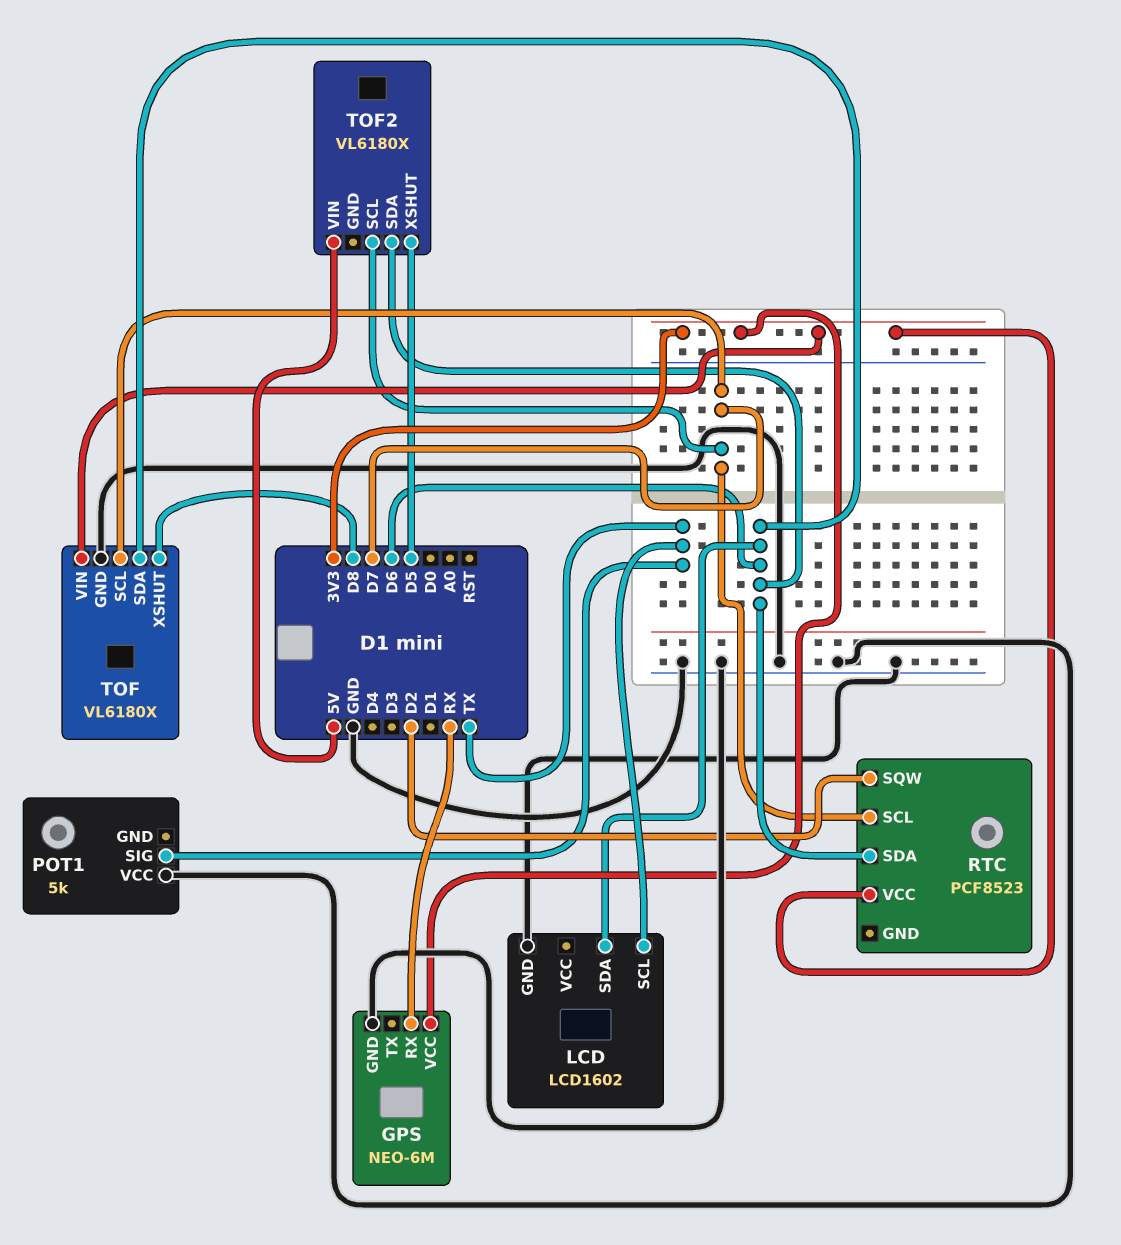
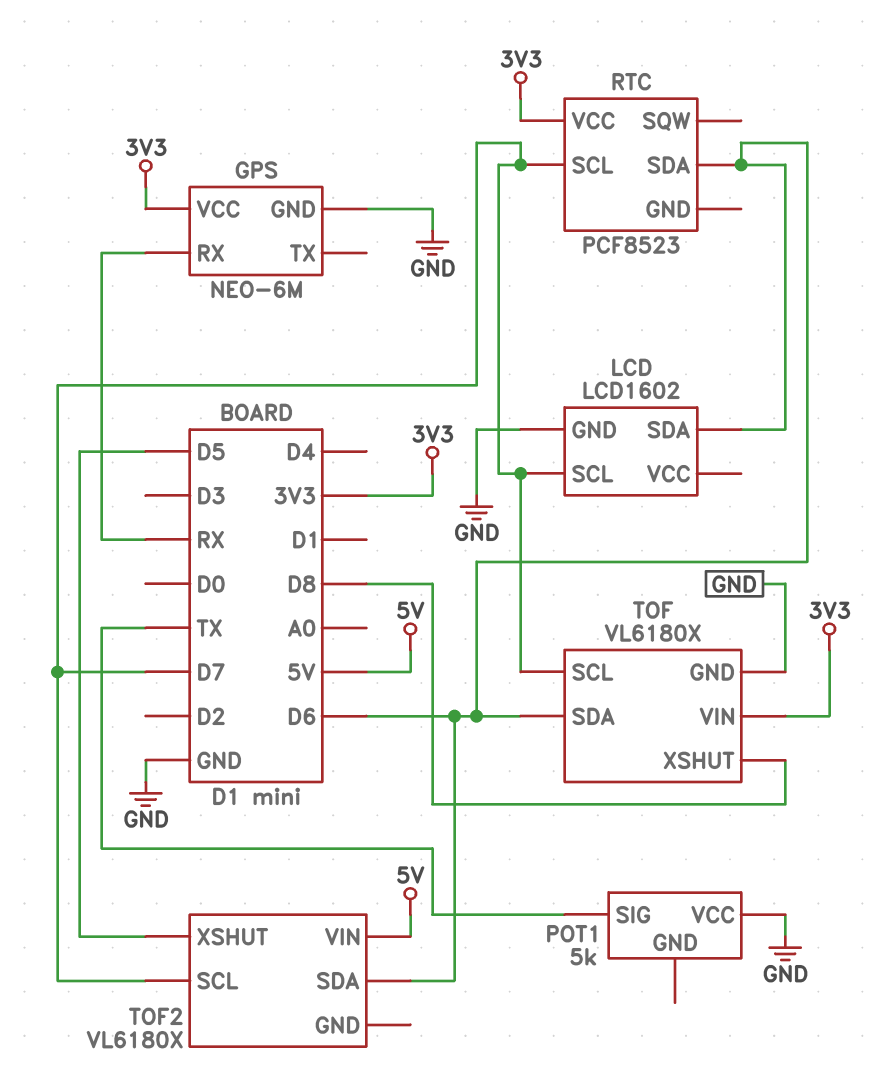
LCD pin SCL: TX -> D7
RTC pin SQW: D2 -> none

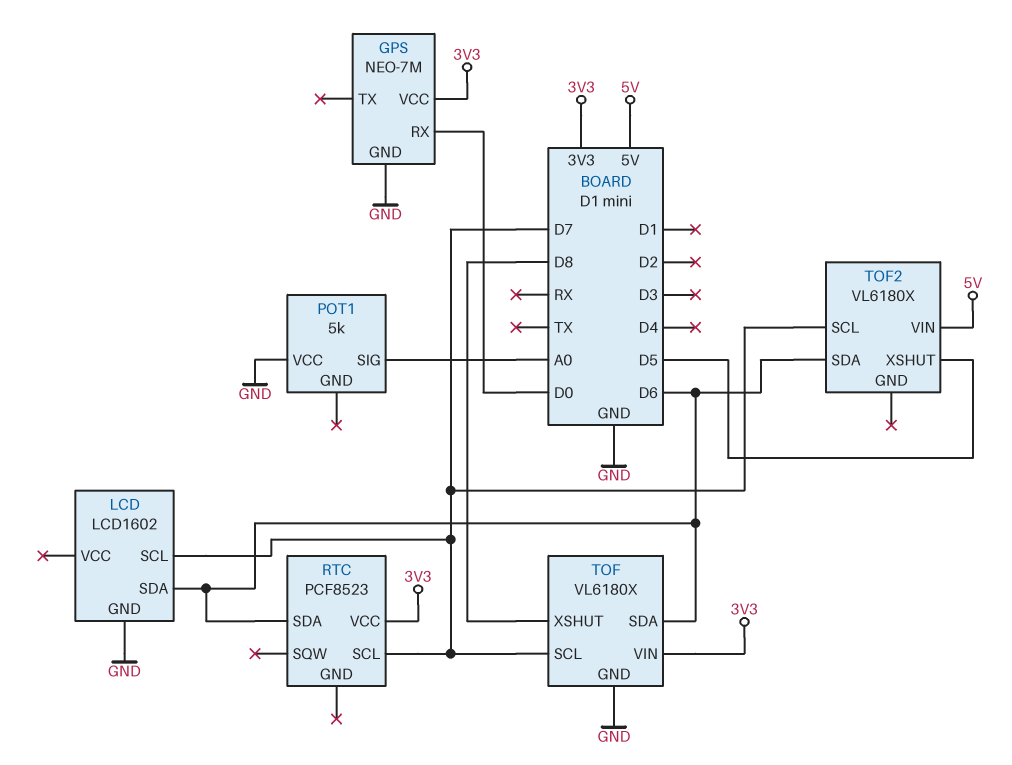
GPS: NEO-6M -> NEO-7M
GPS pin RX: RX -> D0
POT1 pin SIG: TX -> A0

